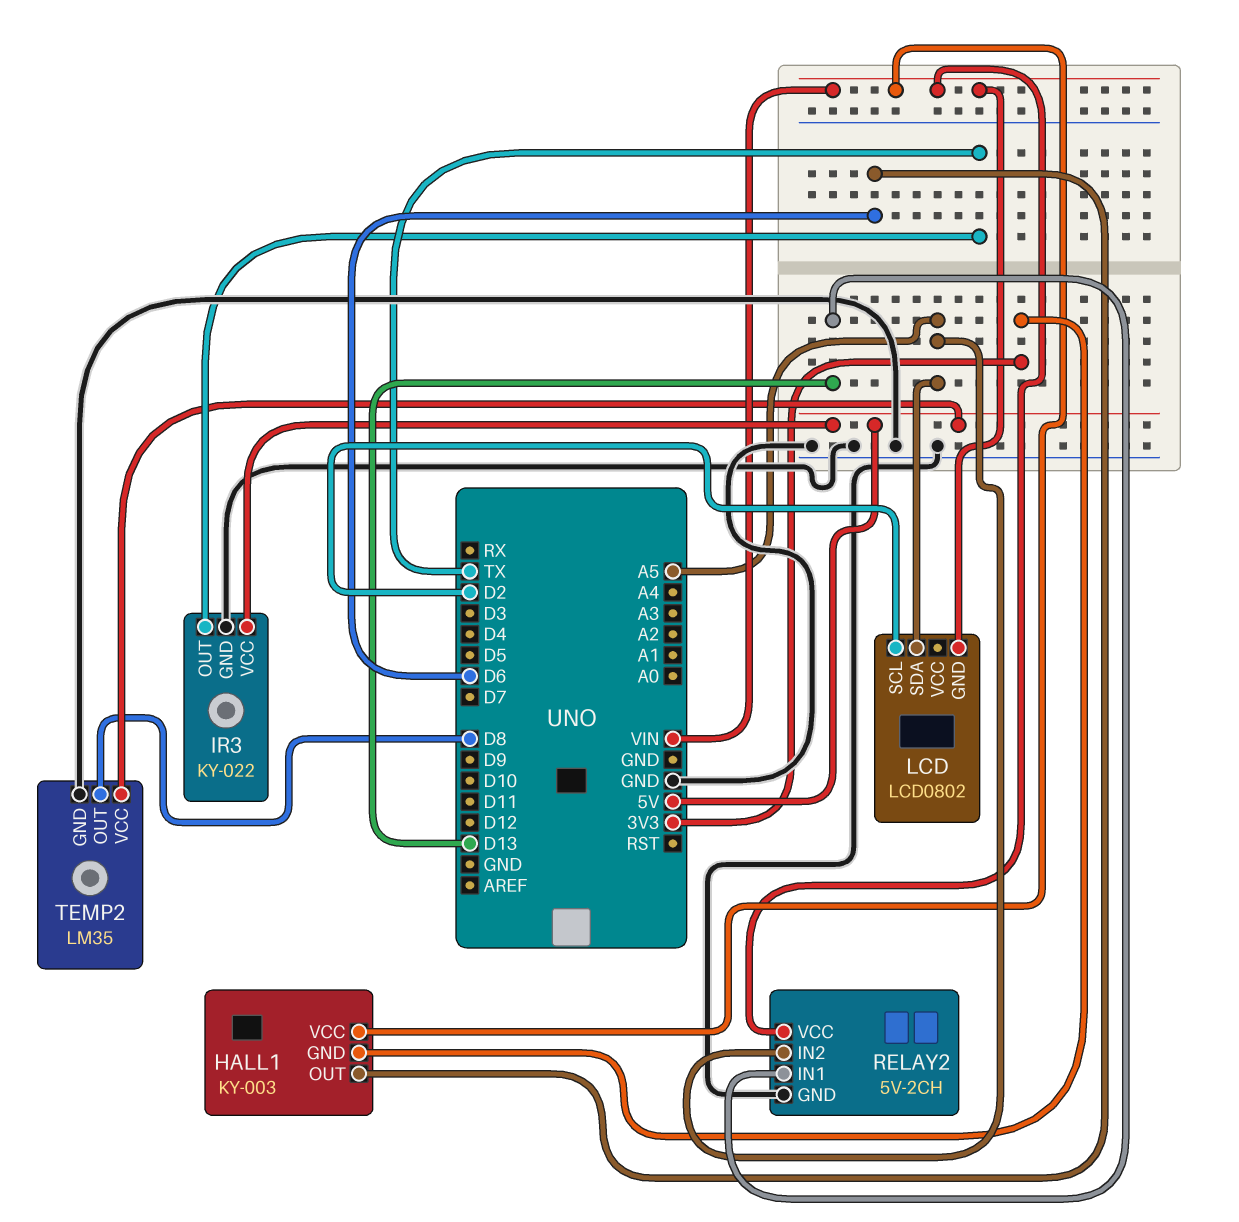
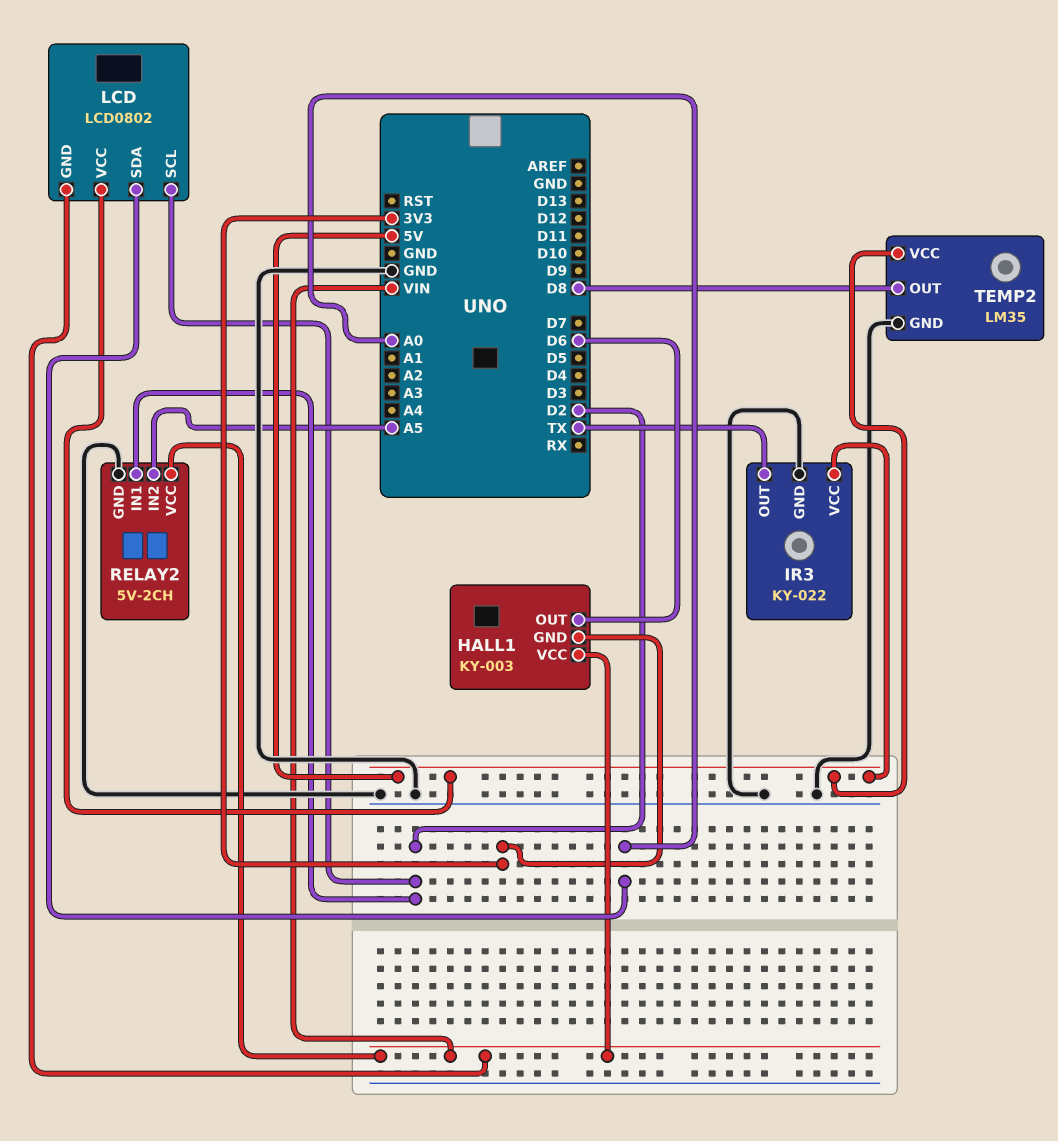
LCD pin SDA: A5 -> A0
LCD pin VCC: none -> 5V
RELAY2 pin IN1: D13 -> D2

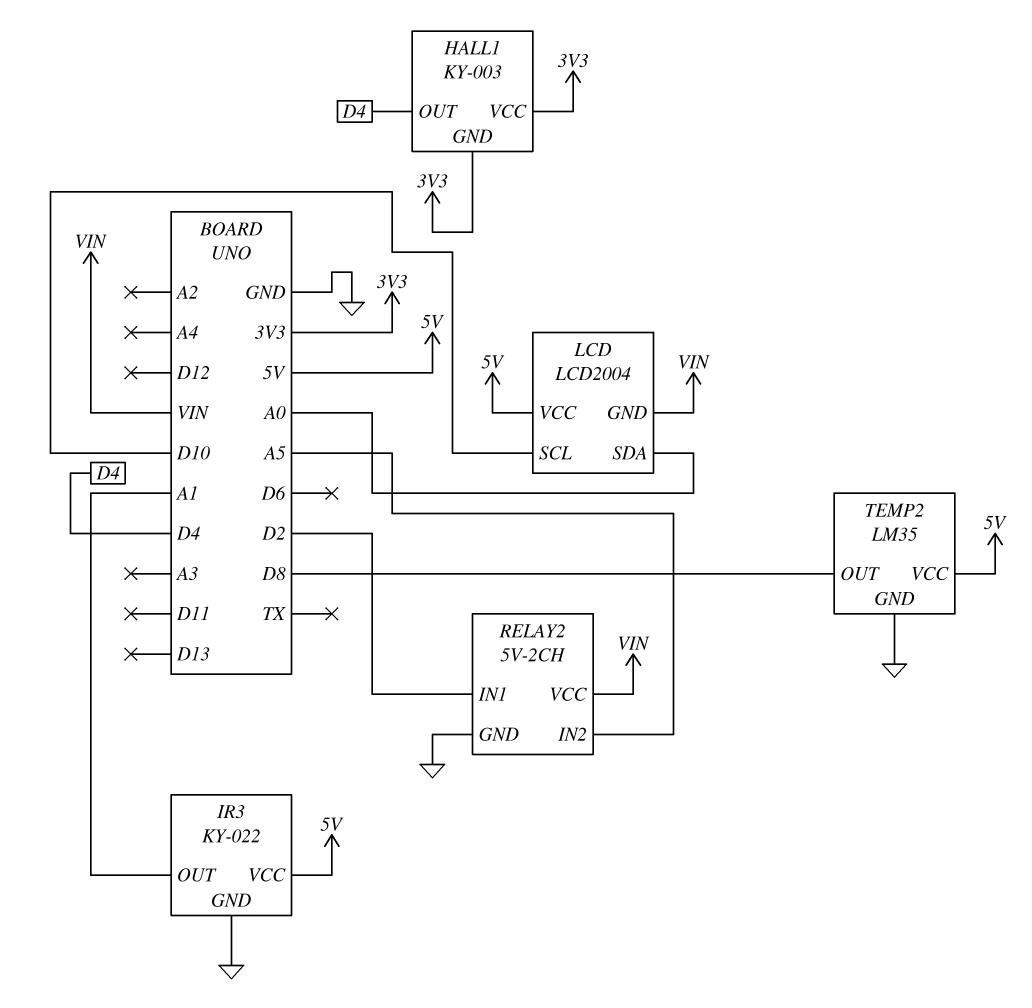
HALL1 pin OUT: D6 -> D4
HALL1 pin VCC: VIN -> 3V3
IR3 pin OUT: TX -> A1
LCD: LCD0802 -> LCD2004
LCD pin SCL: D2 -> D10

